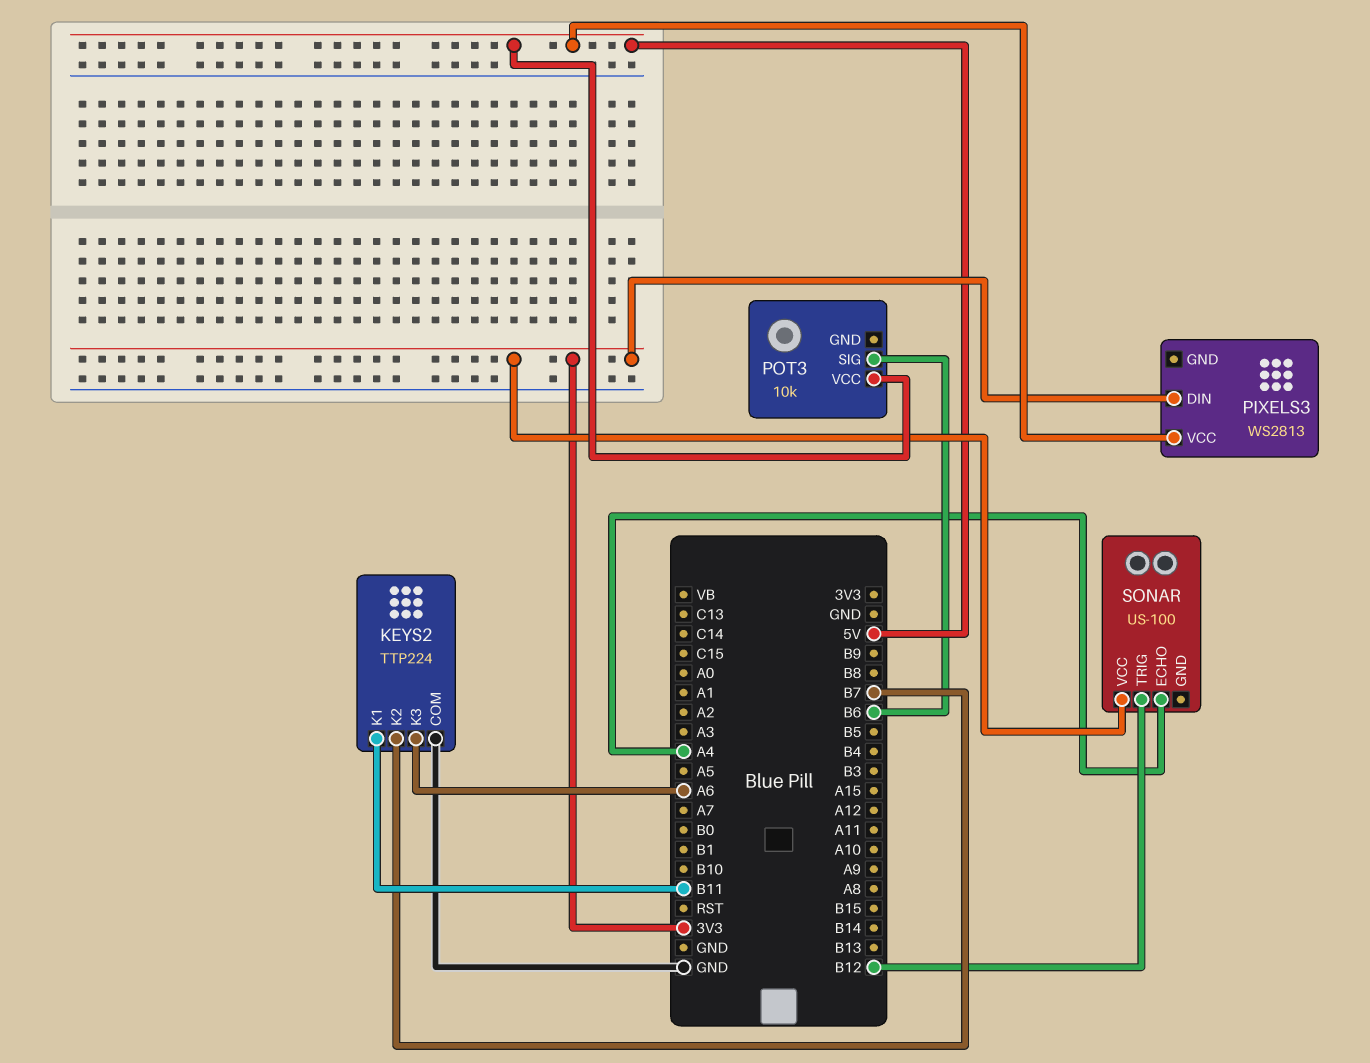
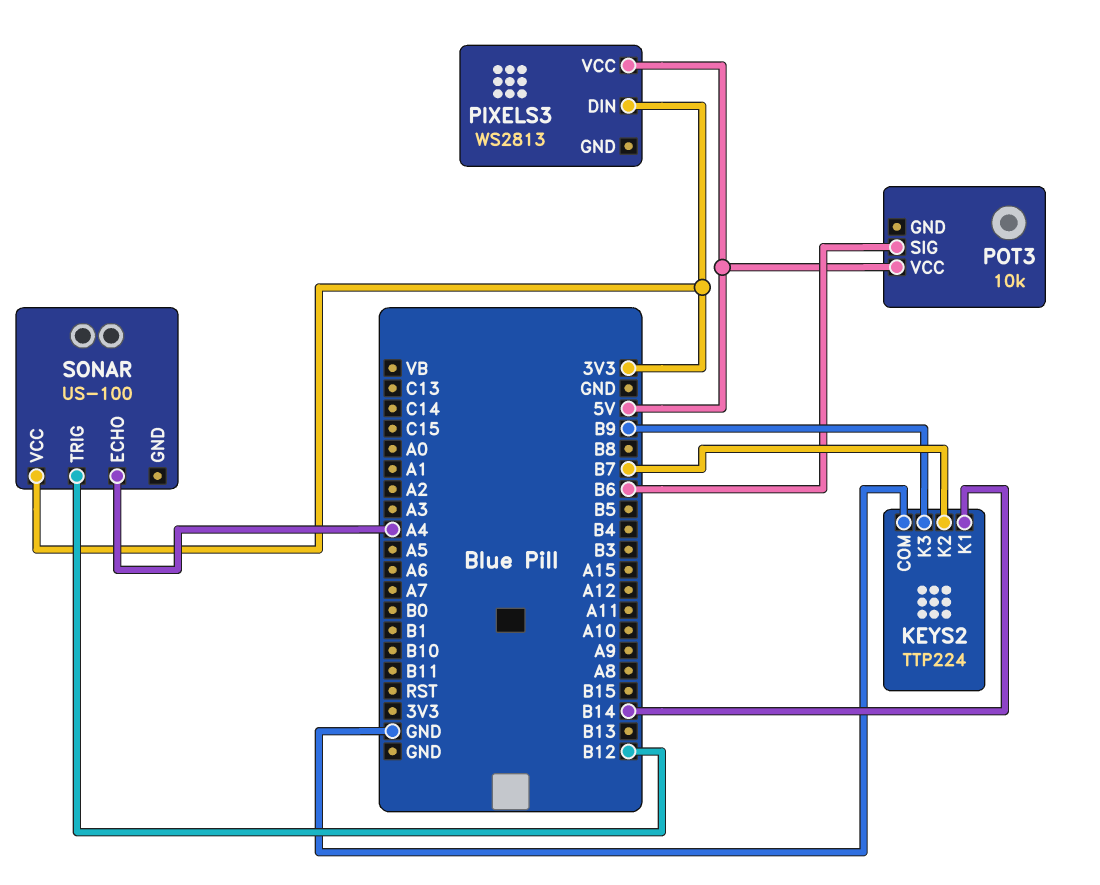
KEYS2 pin K1: B11 -> B14
KEYS2 pin K3: A6 -> B9

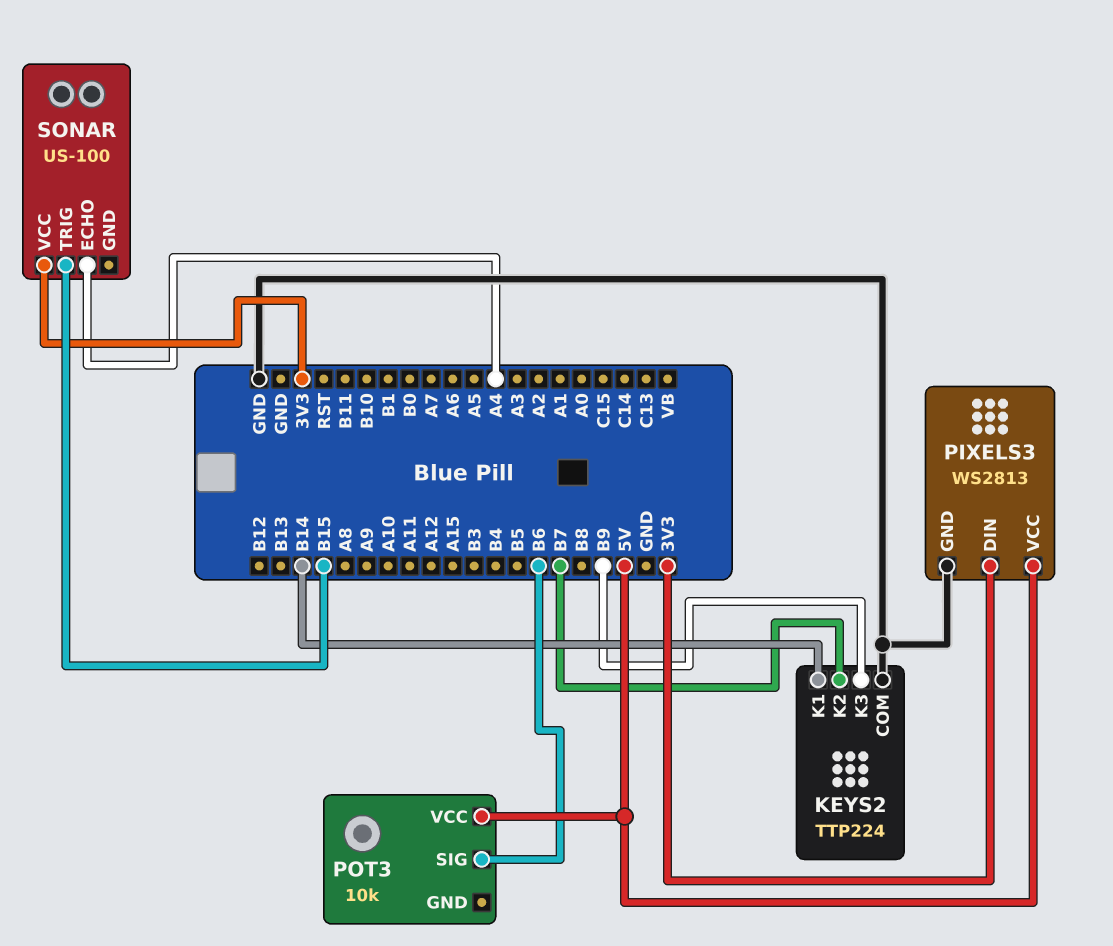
PIXELS3 pin GND: none -> GND
SONAR pin TRIG: B12 -> B15

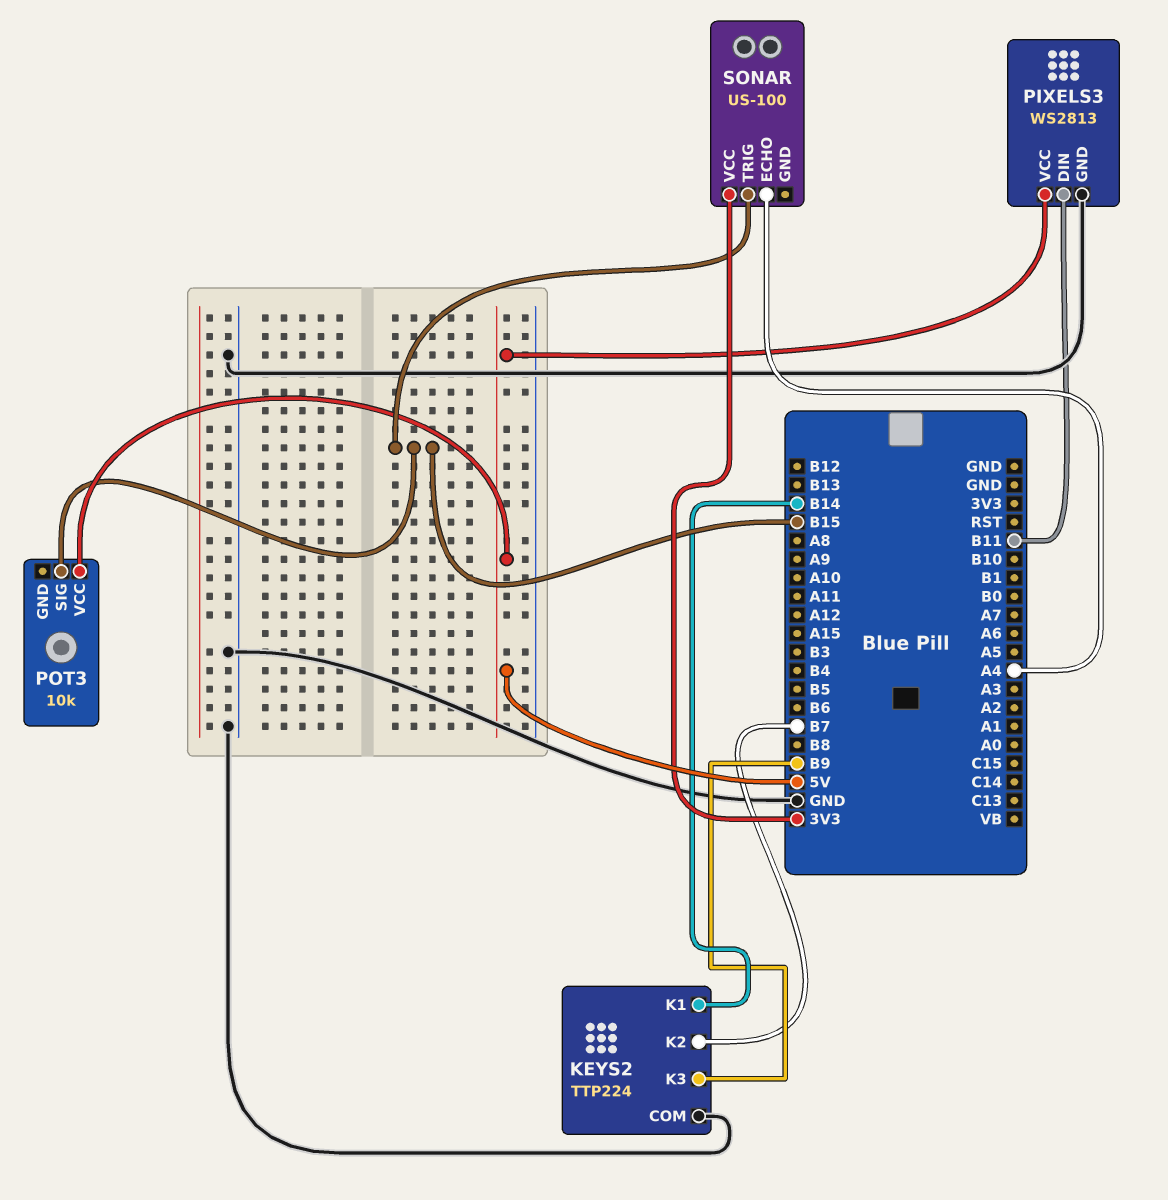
PIXELS3 pin DIN: 3V3 -> B11
POT3 pin SIG: B6 -> B15

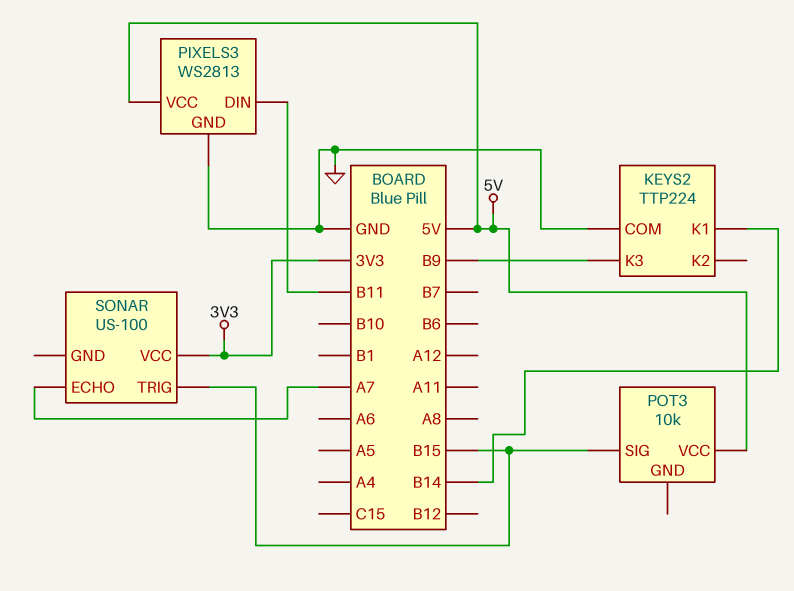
KEYS2 pin K2: B7 -> none
SONAR pin ECHO: A4 -> A7

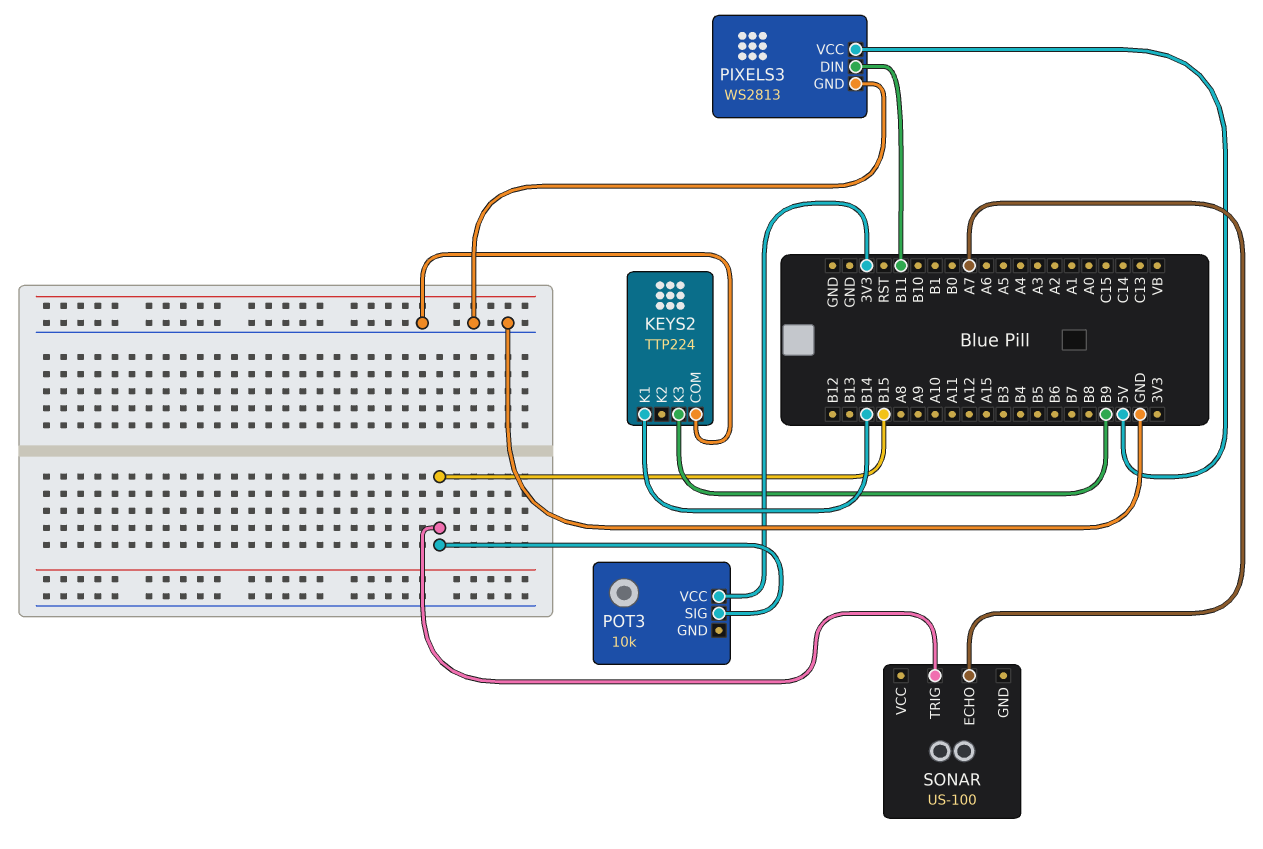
POT3 pin VCC: 5V -> 3V3
SONAR pin VCC: 3V3 -> none

